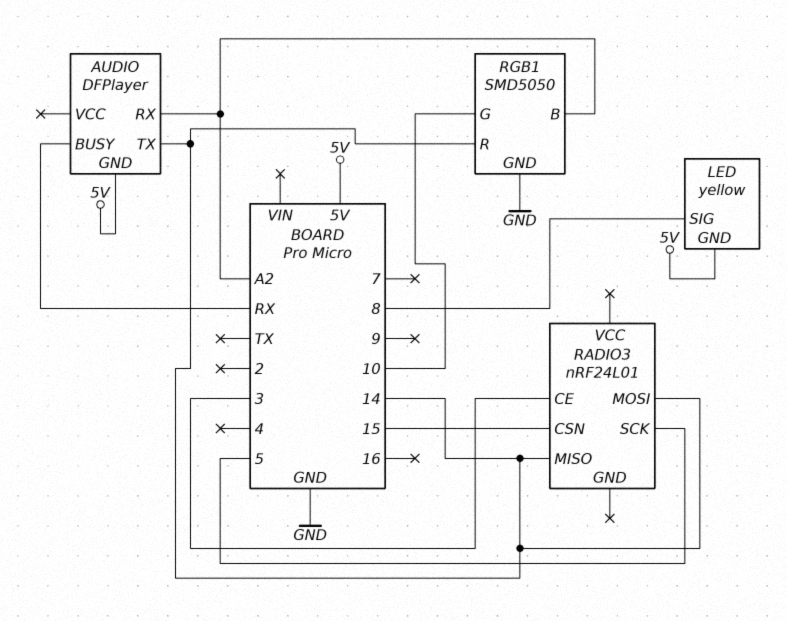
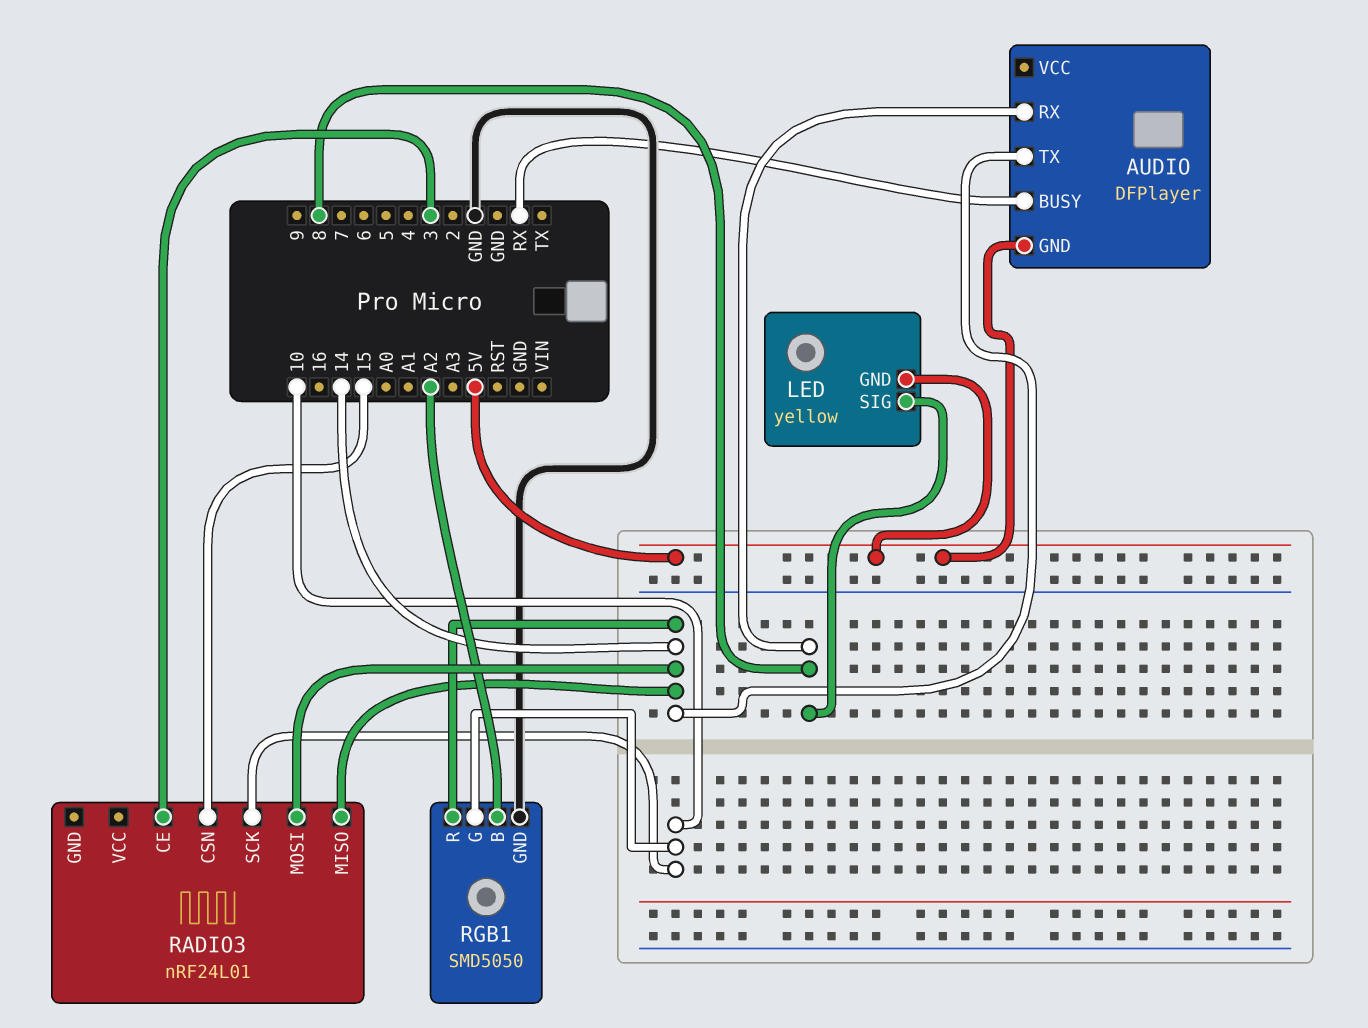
AUDIO pin RX: A2 -> 8
RADIO3 pin SCK: 5 -> 10

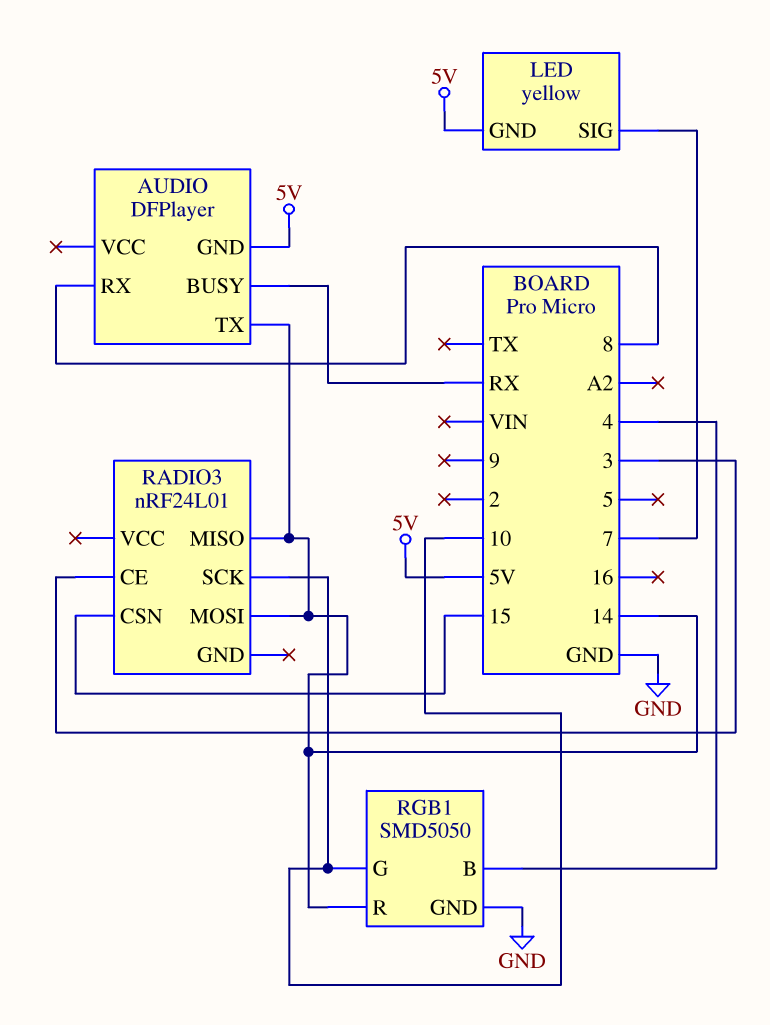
LED pin SIG: 8 -> 7
RGB1 pin B: A2 -> 4

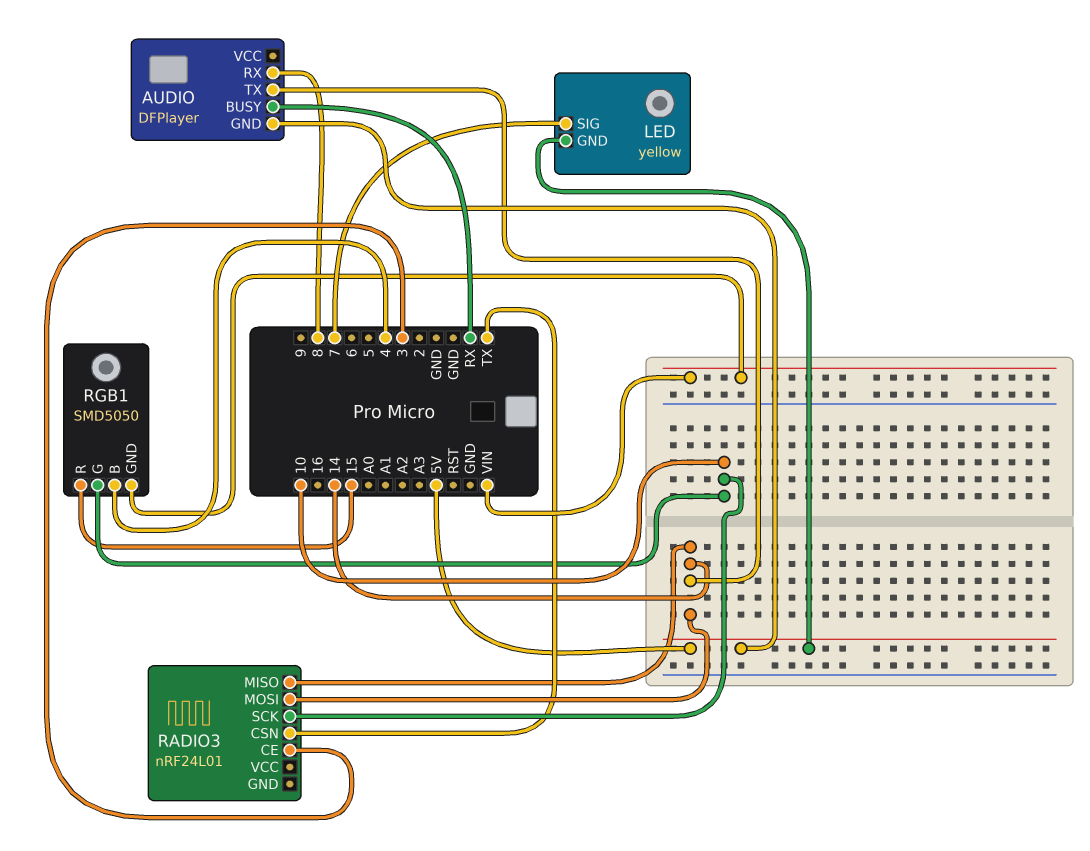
RADIO3 pin CSN: 15 -> TX
RGB1 pin GND: GND -> VIN
RGB1 pin R: 14 -> 15

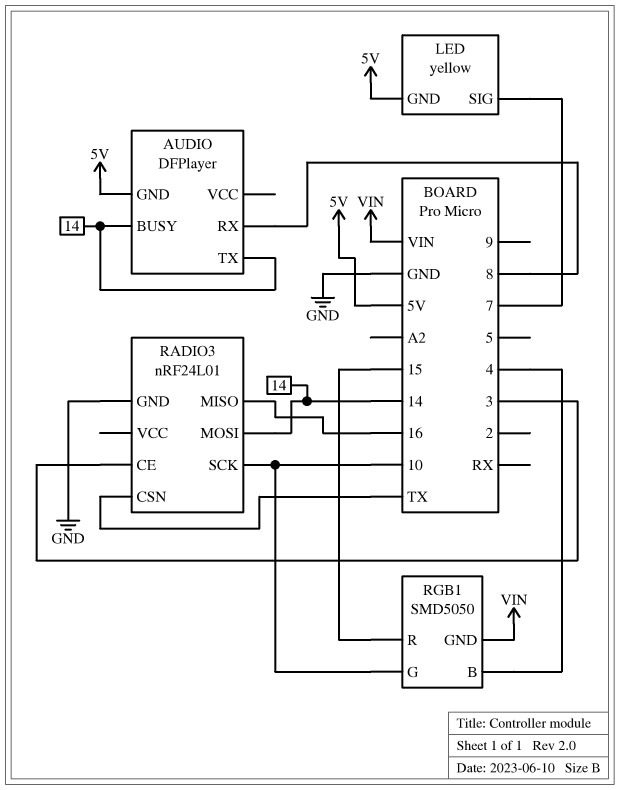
AUDIO pin BUSY: RX -> 14
RADIO3 pin GND: none -> GND
RADIO3 pin MISO: 14 -> 16

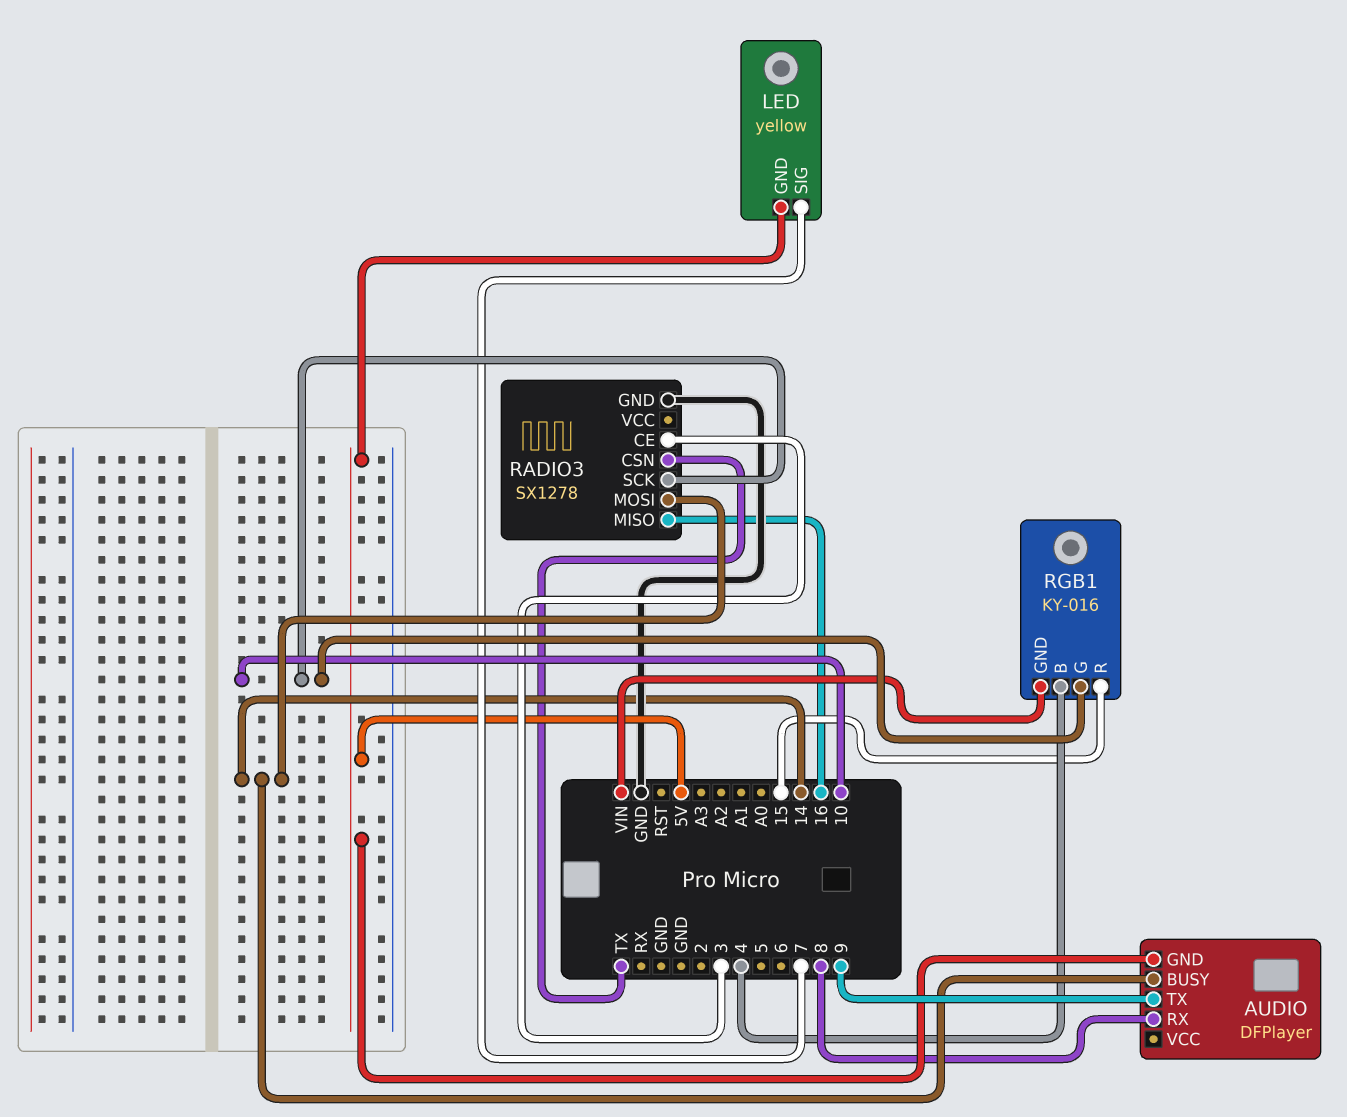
AUDIO pin TX: 14 -> 9
RADIO3: nRF24L01 -> SX1278
RGB1: SMD5050 -> KY-016

